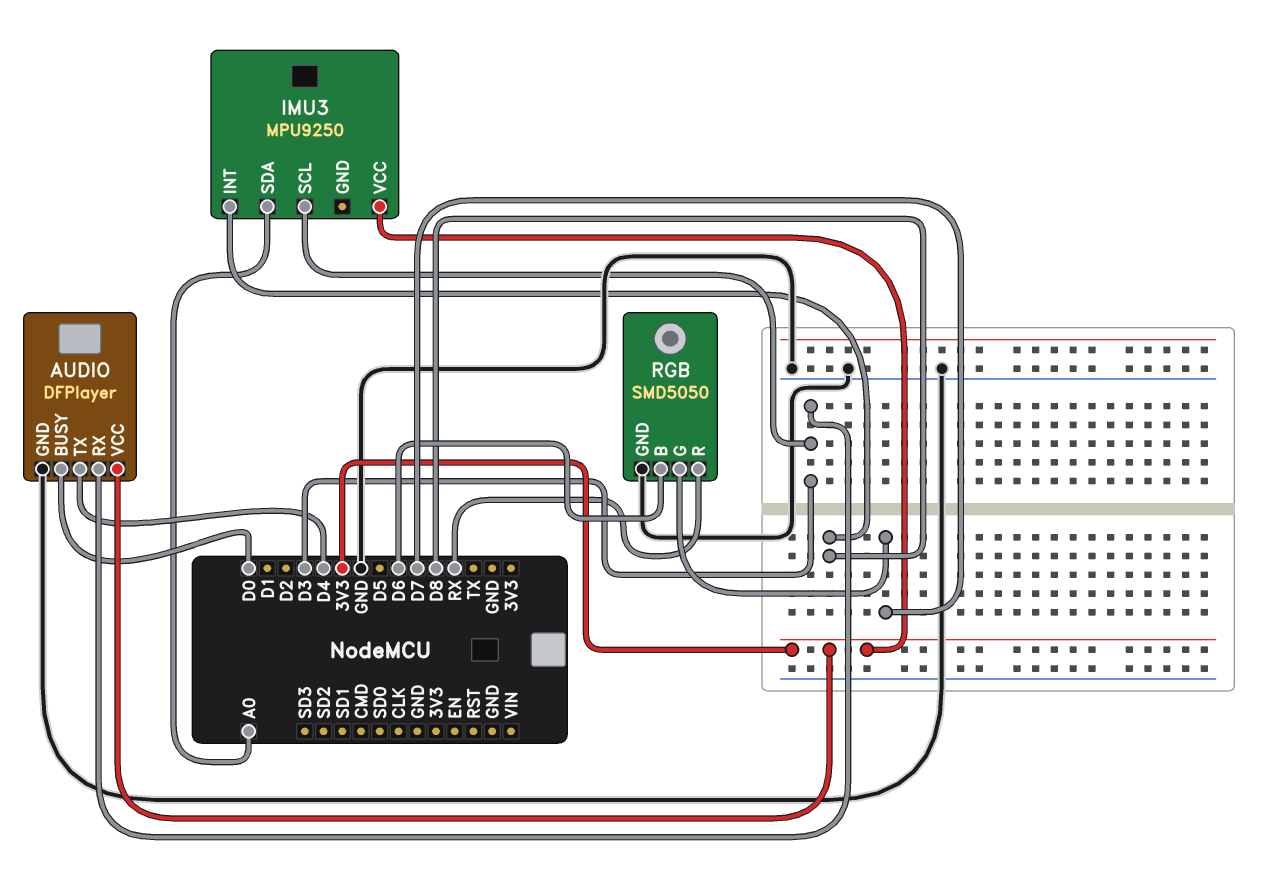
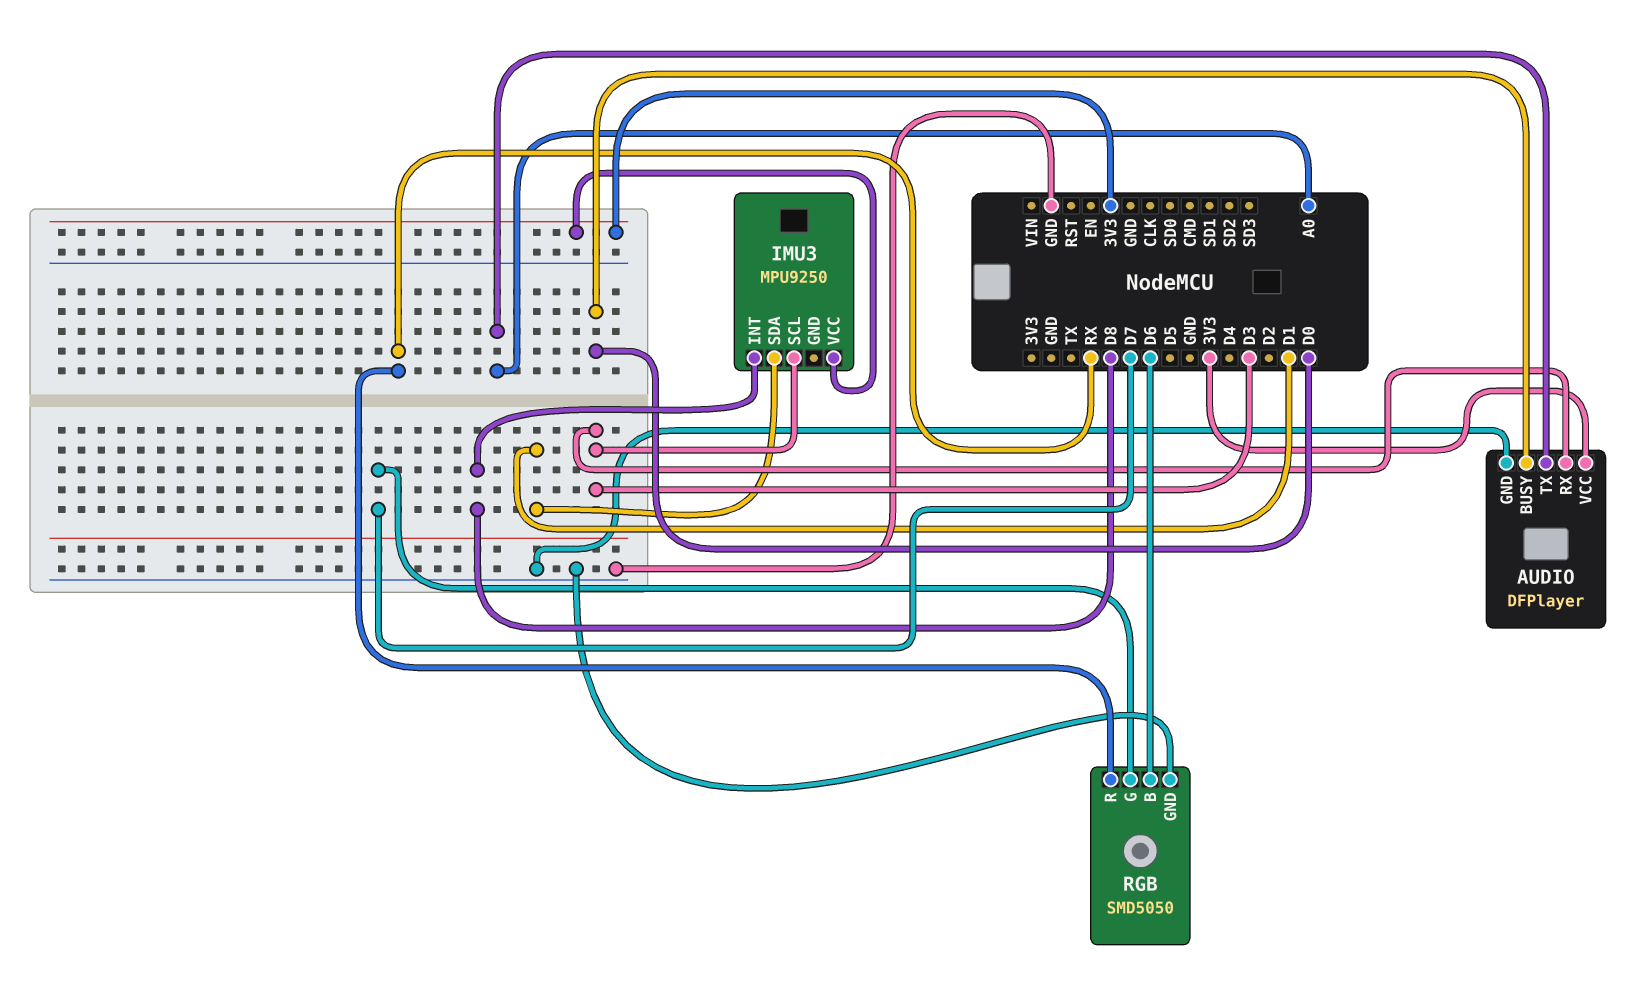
AUDIO pin TX: D4 -> A0
IMU3 pin SDA: A0 -> D1

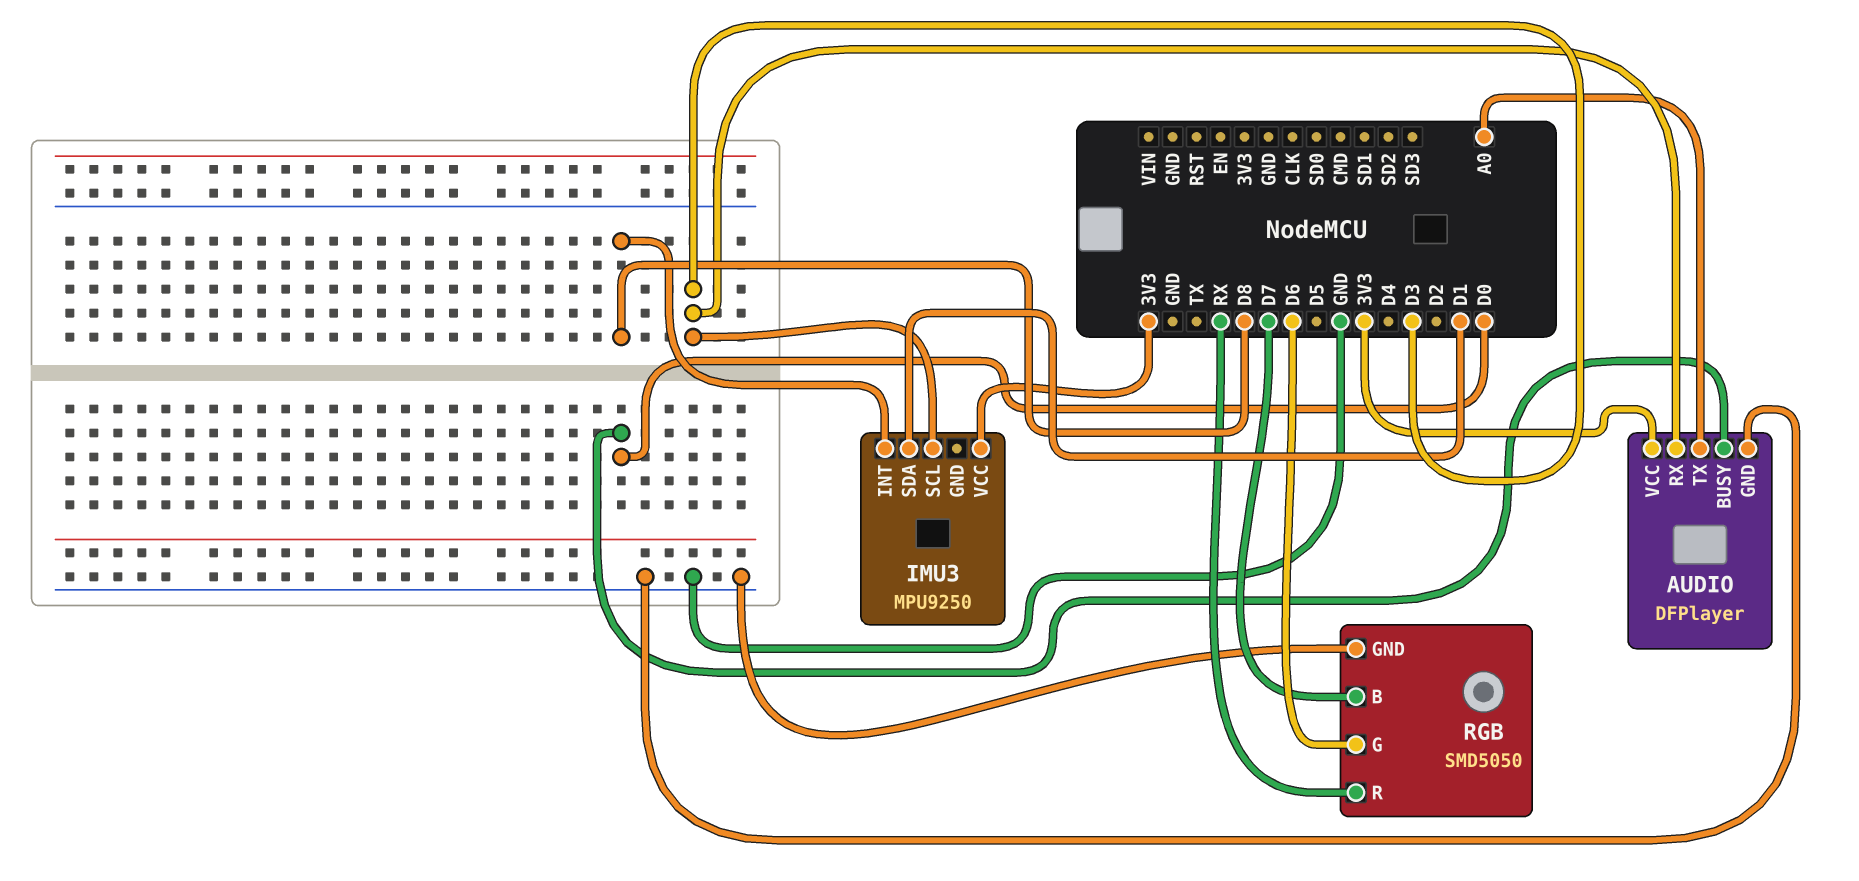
RGB pin B: D6 -> D7
RGB pin G: D7 -> D6

